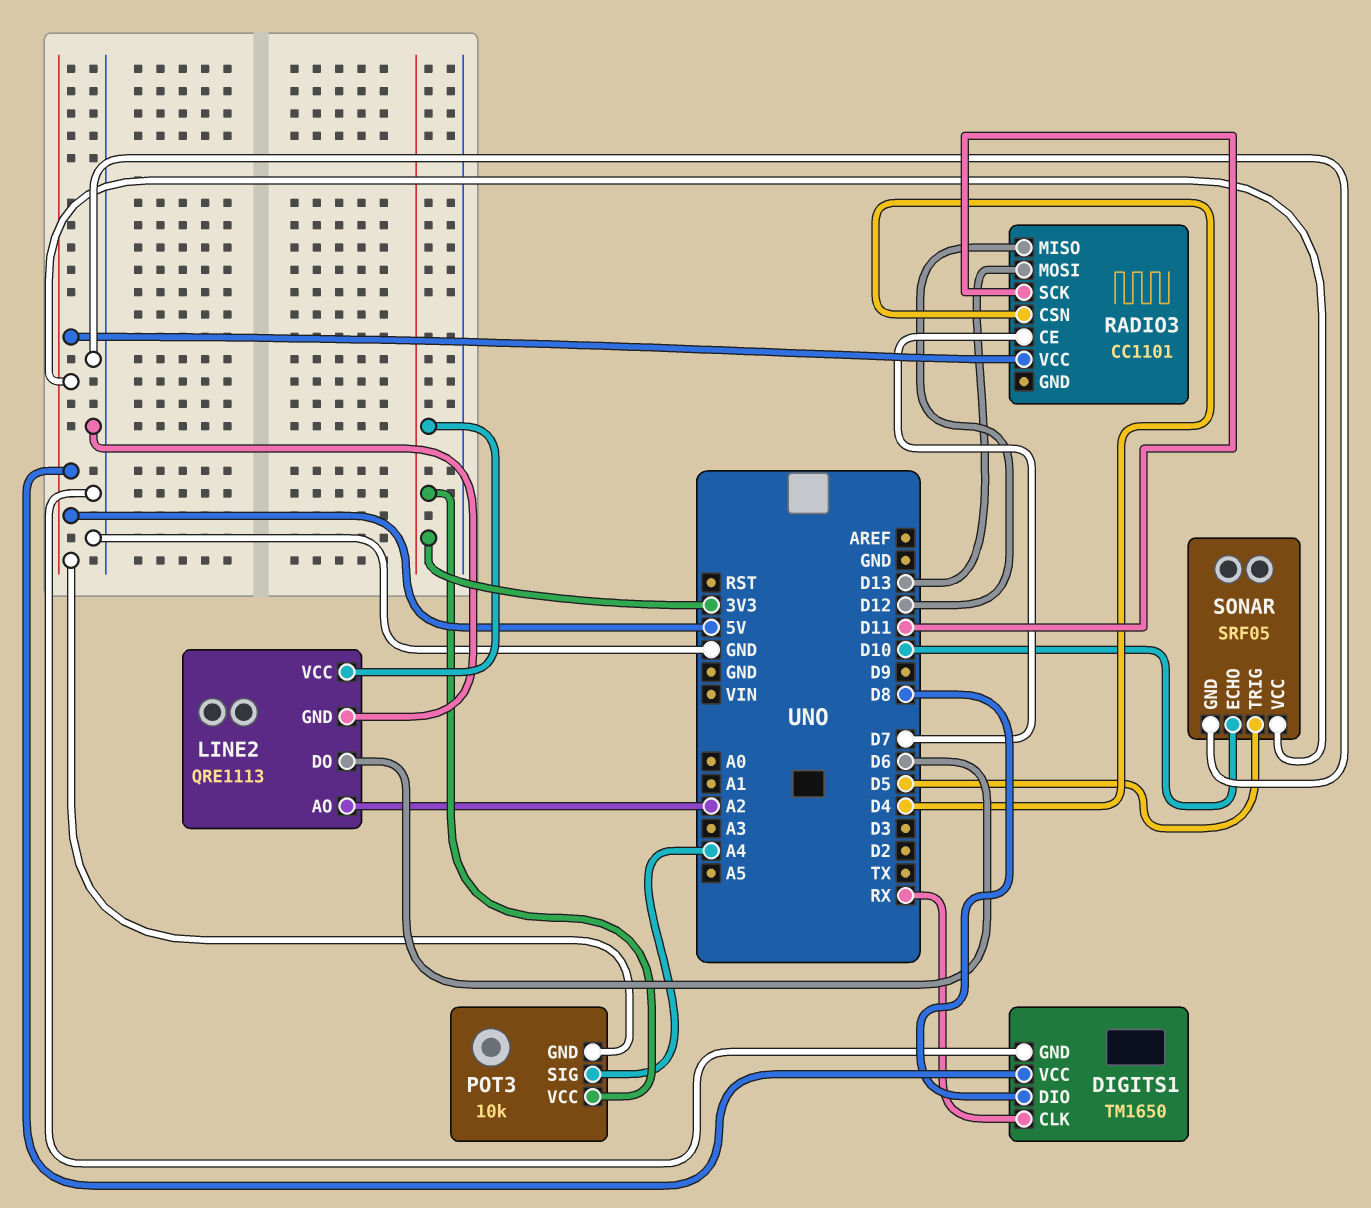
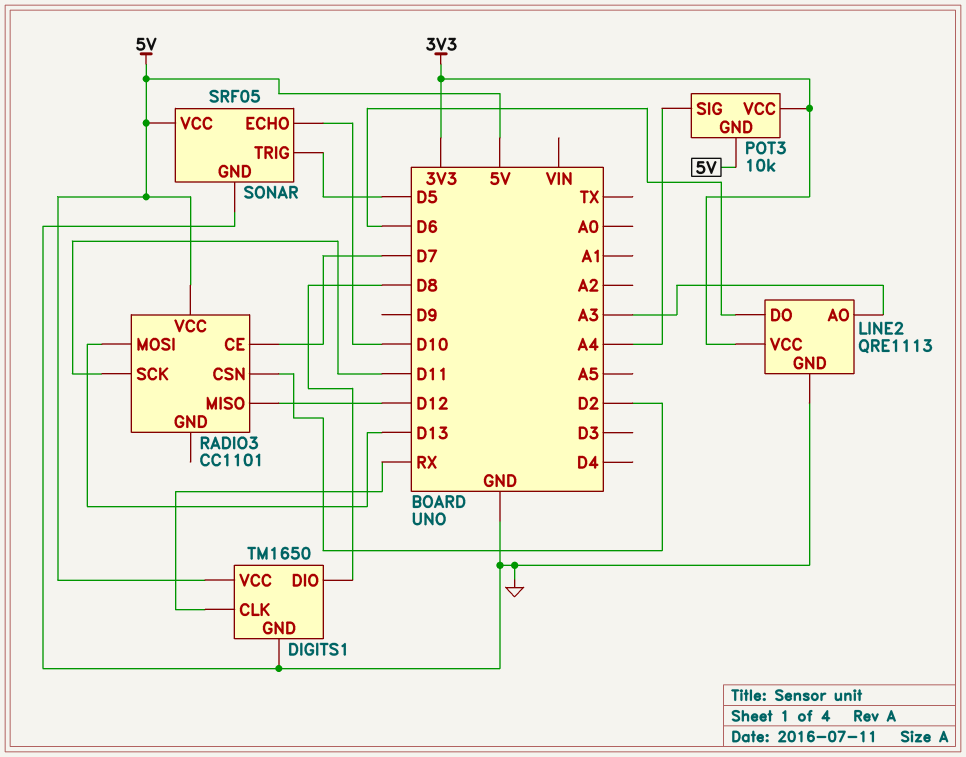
LINE2 pin AO: A2 -> A3
RADIO3 pin CSN: D4 -> D2

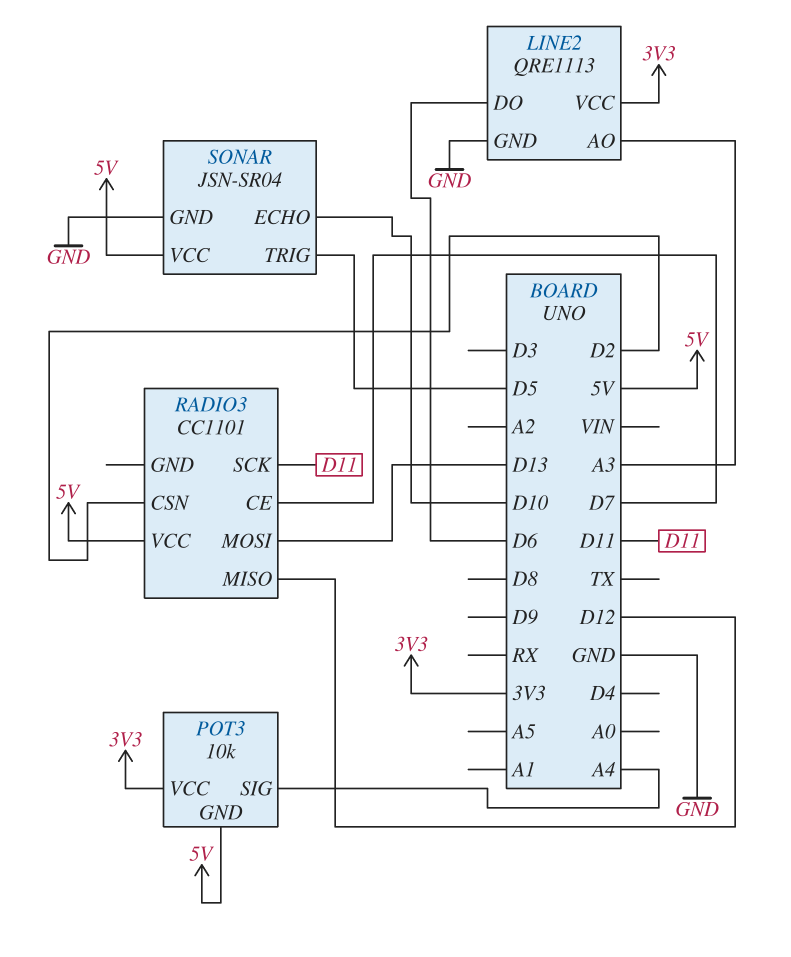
DIGITS1: TM1650 -> none
DIGITS1 pin CLK: RX -> none
DIGITS1 pin DIO: D8 -> none
DIGITS1 pin GND: GND -> none
DIGITS1 pin VCC: 5V -> none
SONAR: SRF05 -> JSN-SR04

